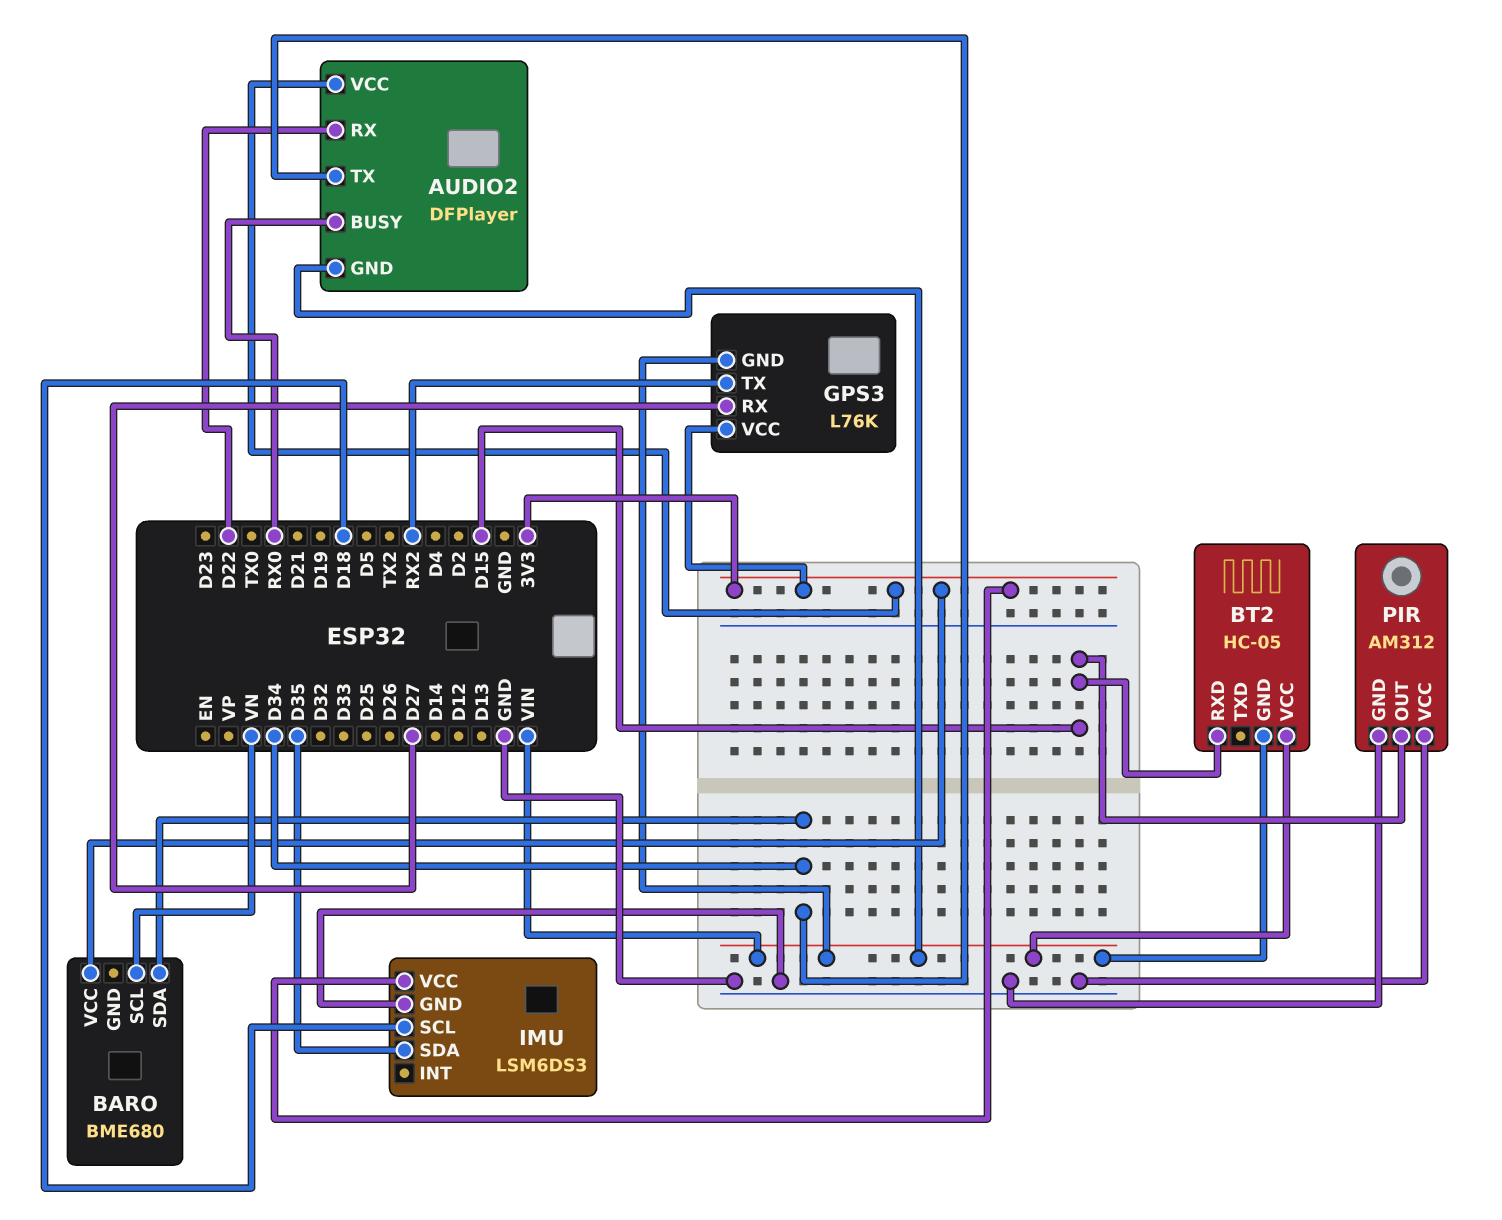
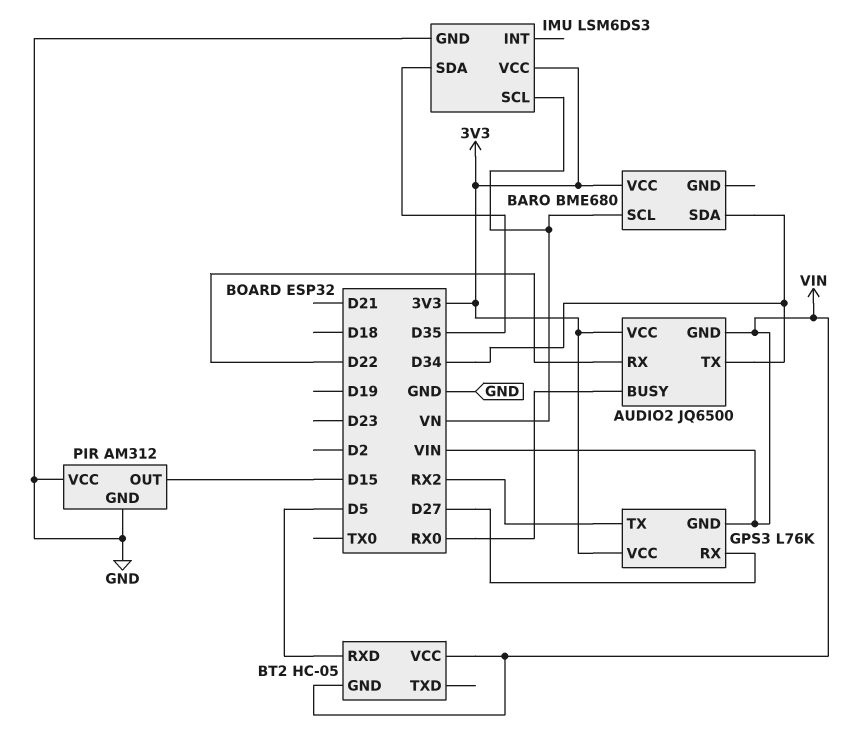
AUDIO2: DFPlayer -> JQ6500
BT2 pin RXD: D15 -> D5
IMU pin SCL: D18 -> VN

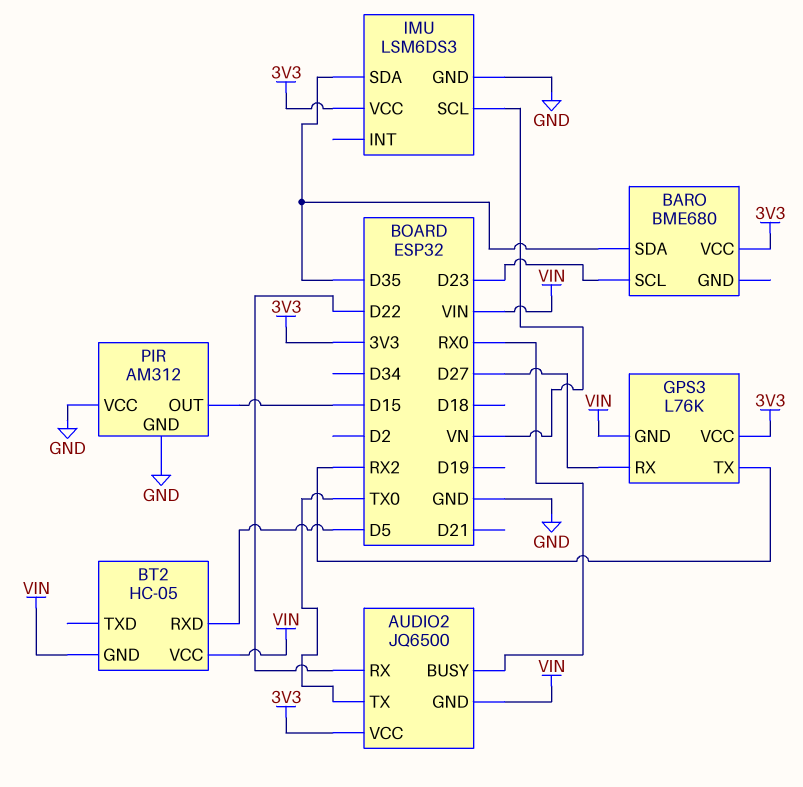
AUDIO2 pin TX: D34 -> TX0
BARO pin SCL: VN -> D23
BARO pin SDA: D34 -> D35

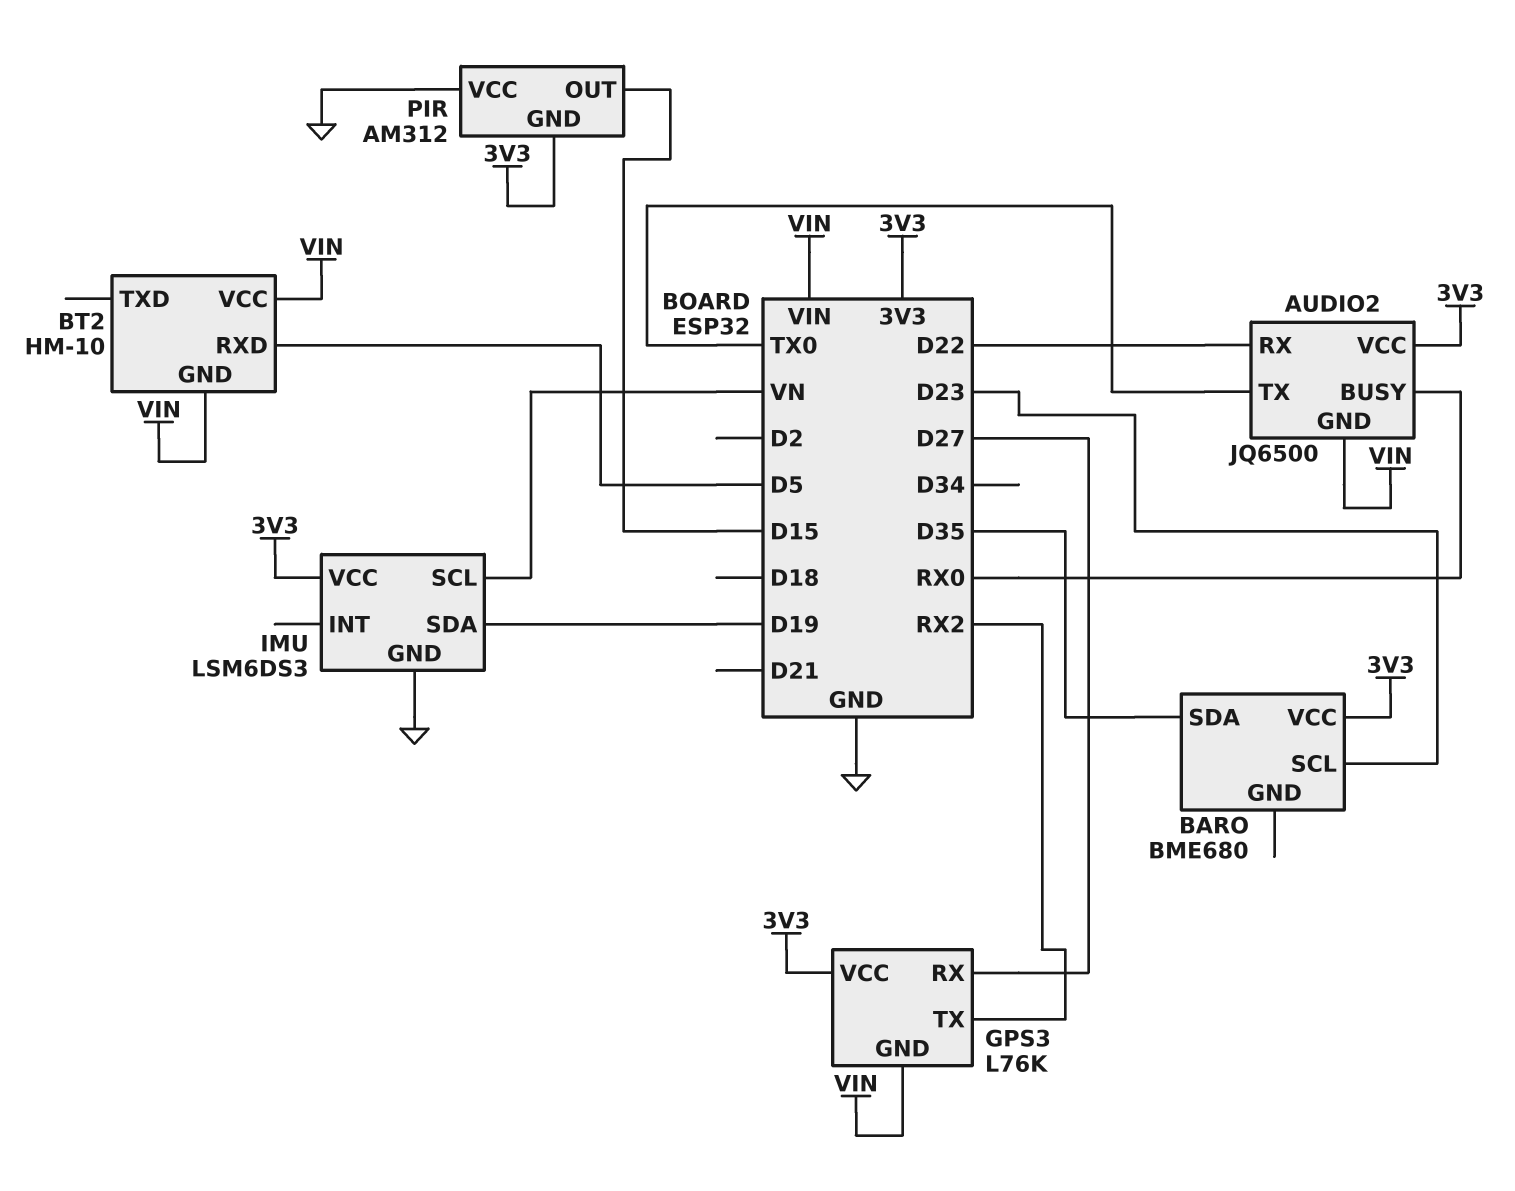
BT2: HC-05 -> HM-10
IMU pin SDA: D35 -> D19
PIR pin GND: GND -> 3V3

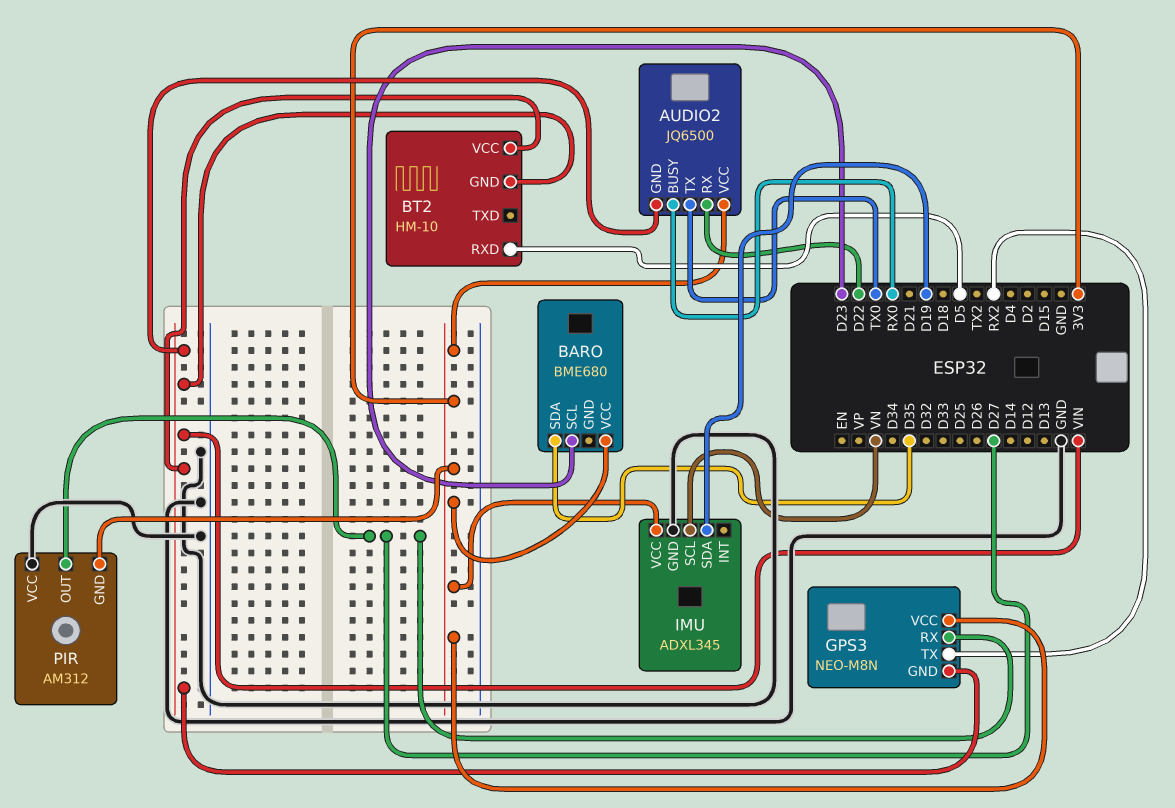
GPS3: L76K -> NEO-M8N
IMU: LSM6DS3 -> ADXL345
PIR pin OUT: D15 -> D27

